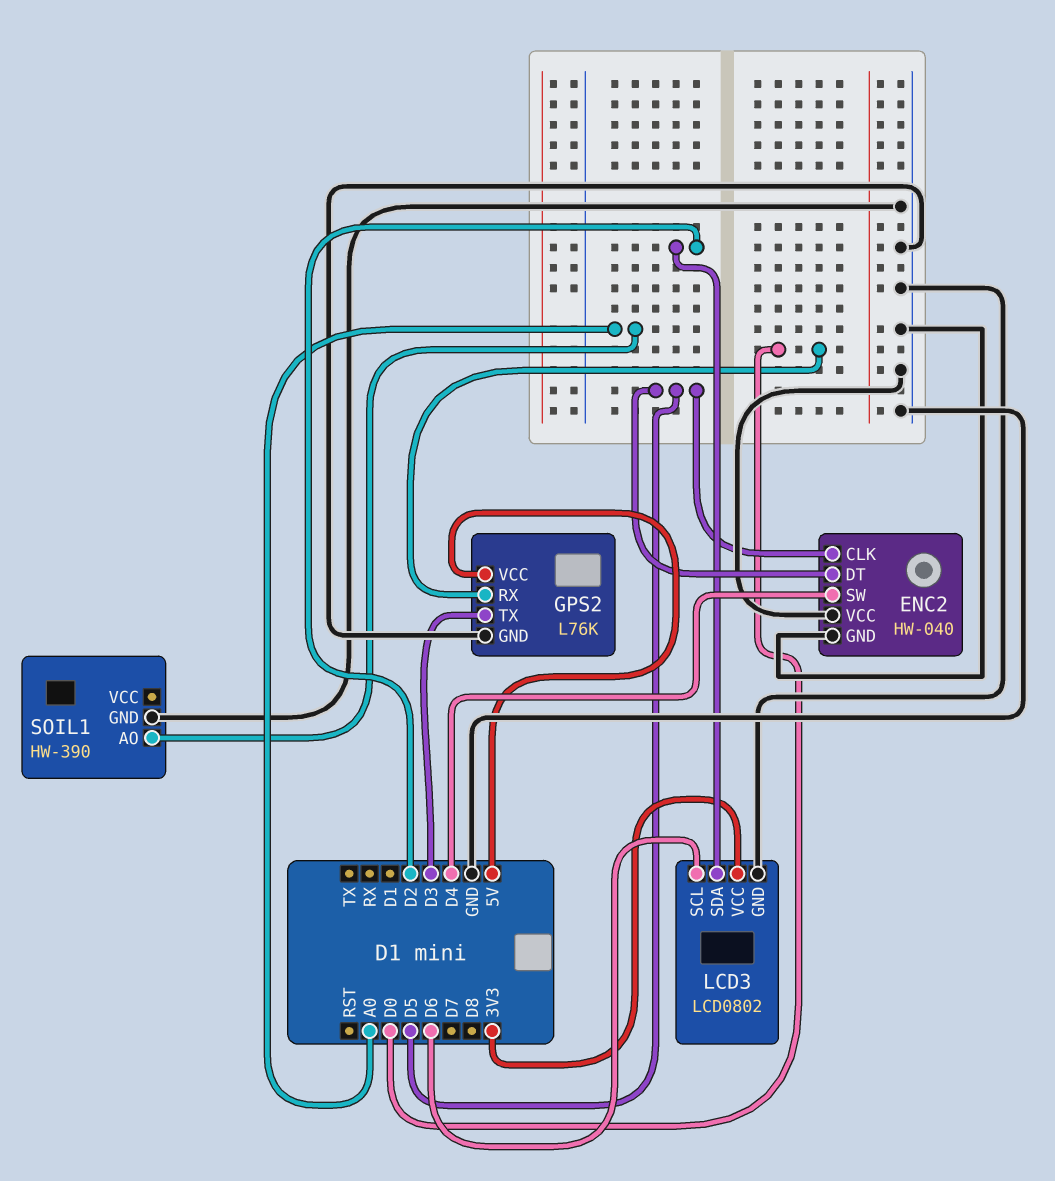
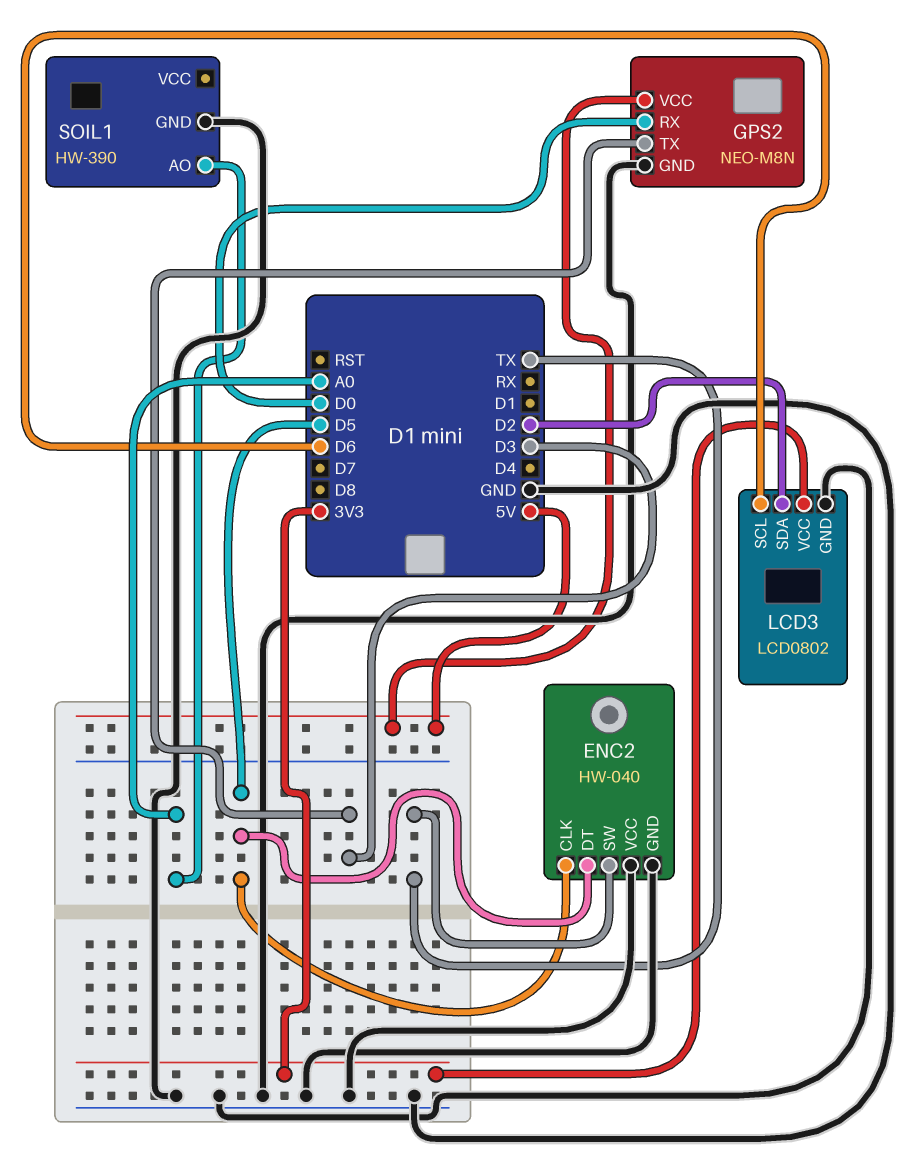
ENC2 pin SW: D4 -> TX
GPS2: L76K -> NEO-M8N

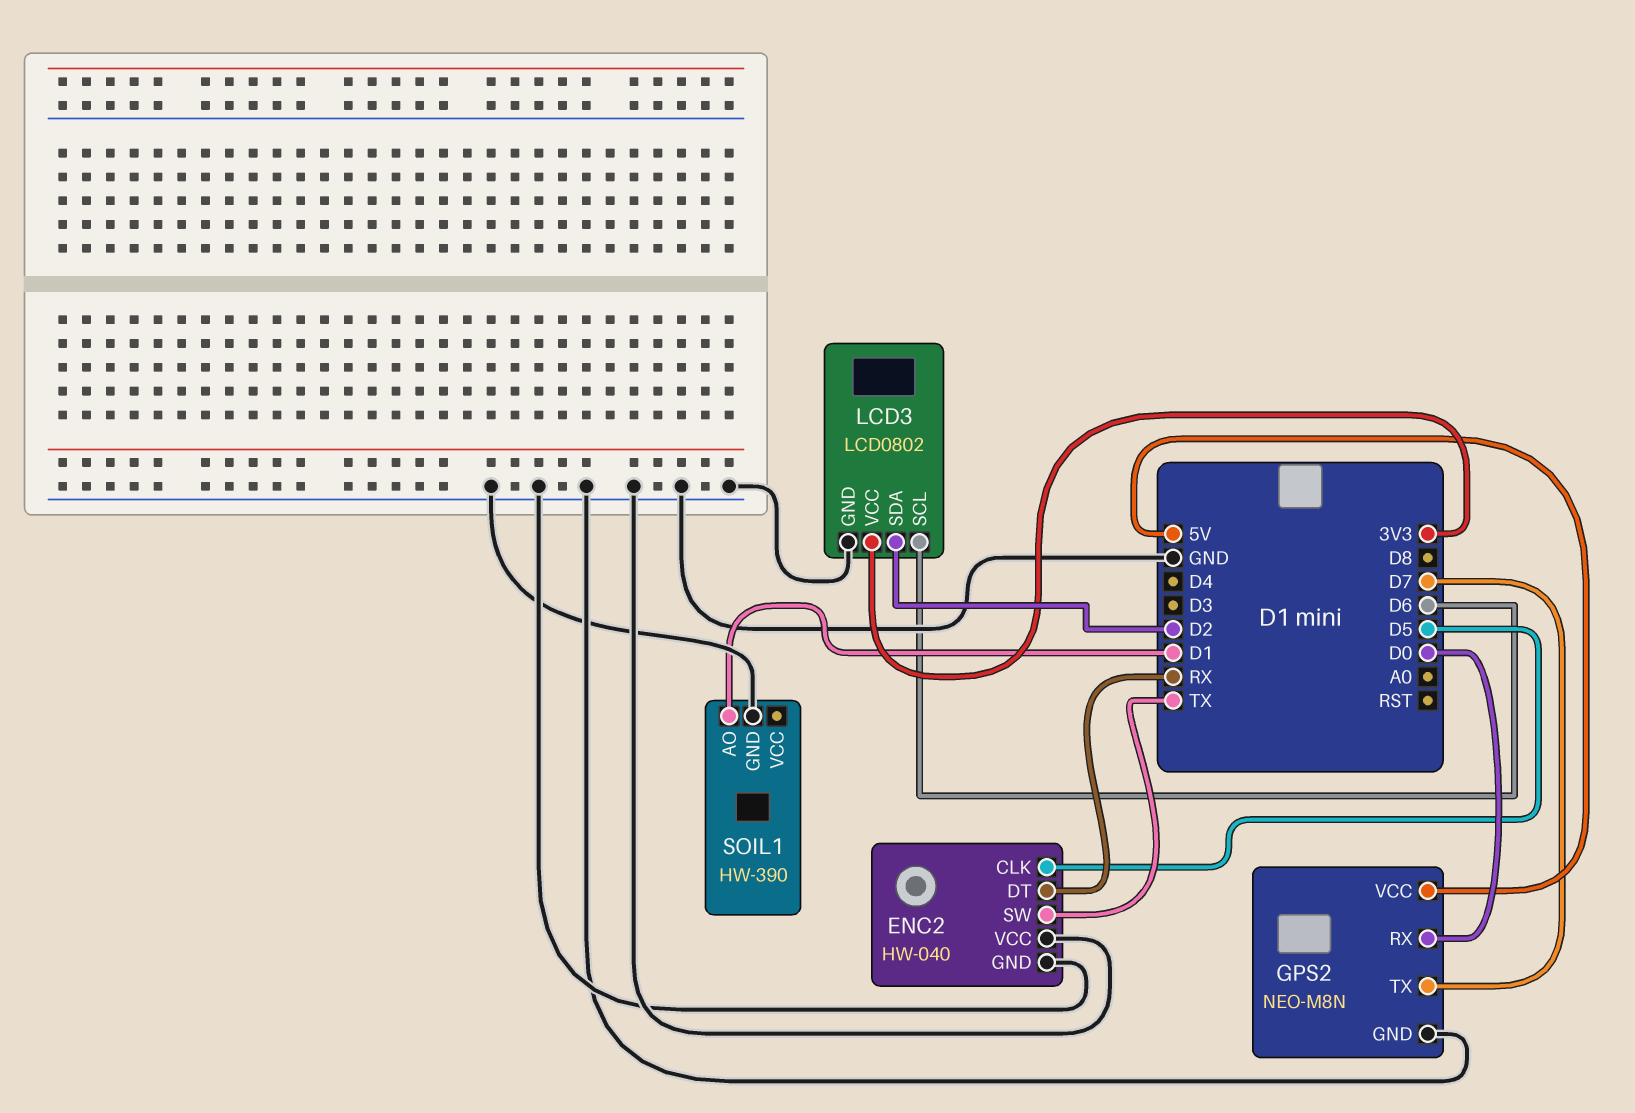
ENC2 pin DT: D5 -> RX
GPS2 pin TX: D3 -> D7
SOIL1 pin AO: A0 -> D1

